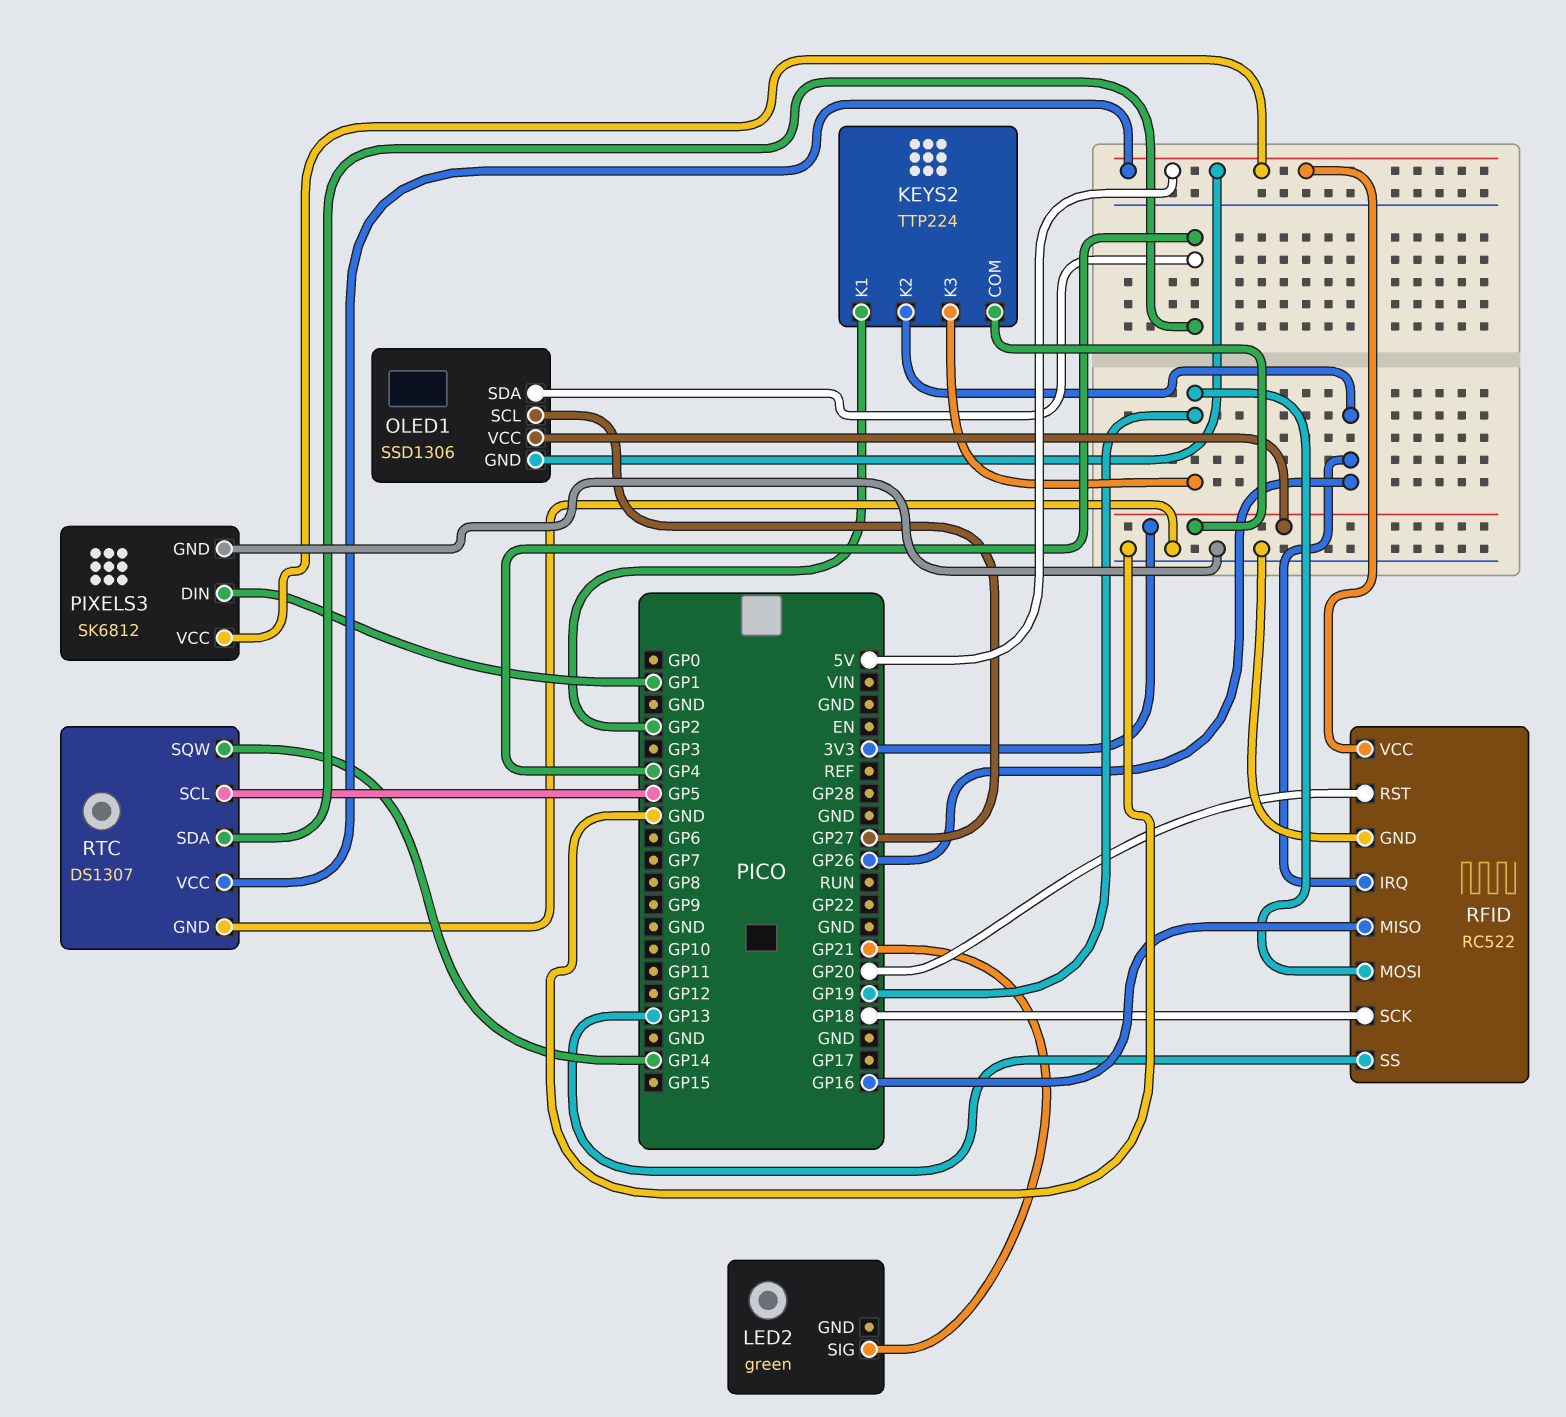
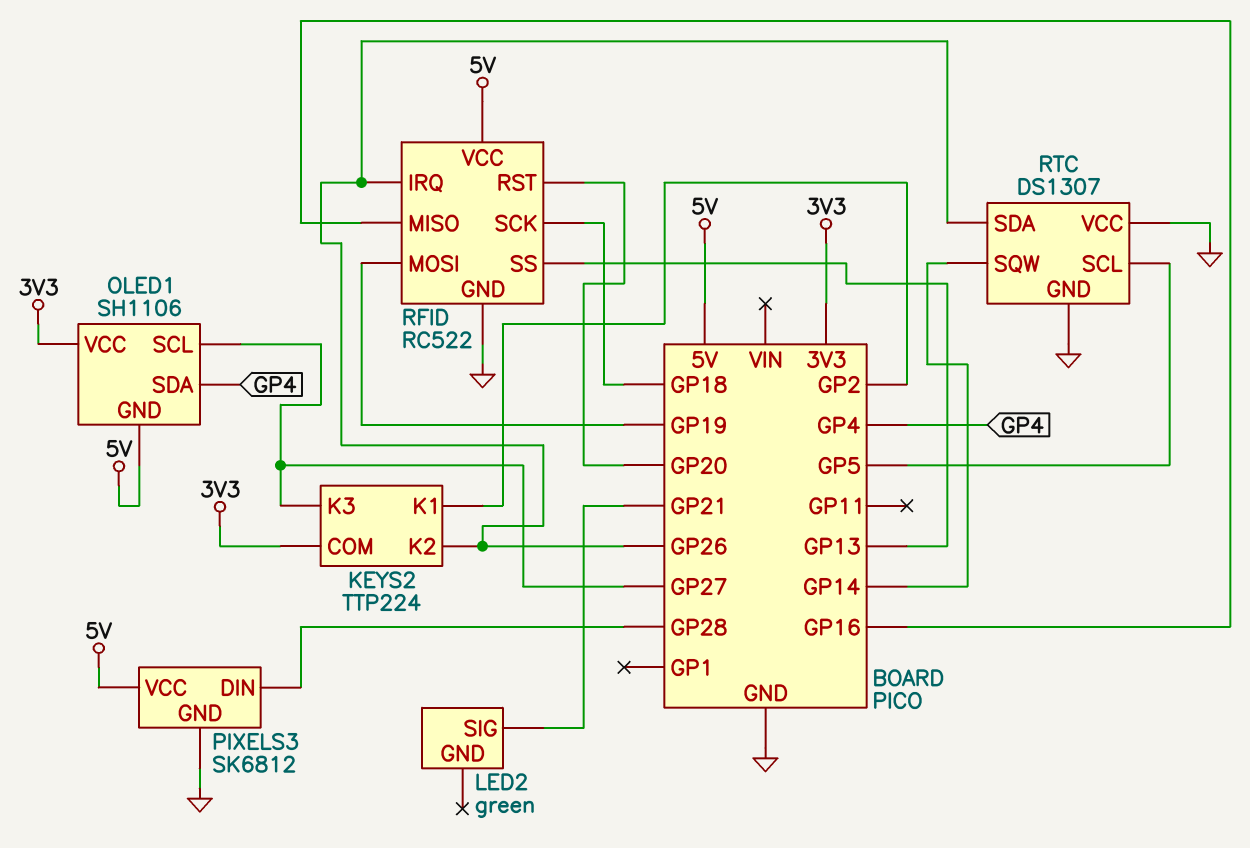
KEYS2 pin K3: GP19 -> GP27
OLED1: SSD1306 -> SH1106
PIXELS3 pin DIN: GP1 -> GP28
RTC pin SDA: GP4 -> GP26
RTC pin VCC: 5V -> GND

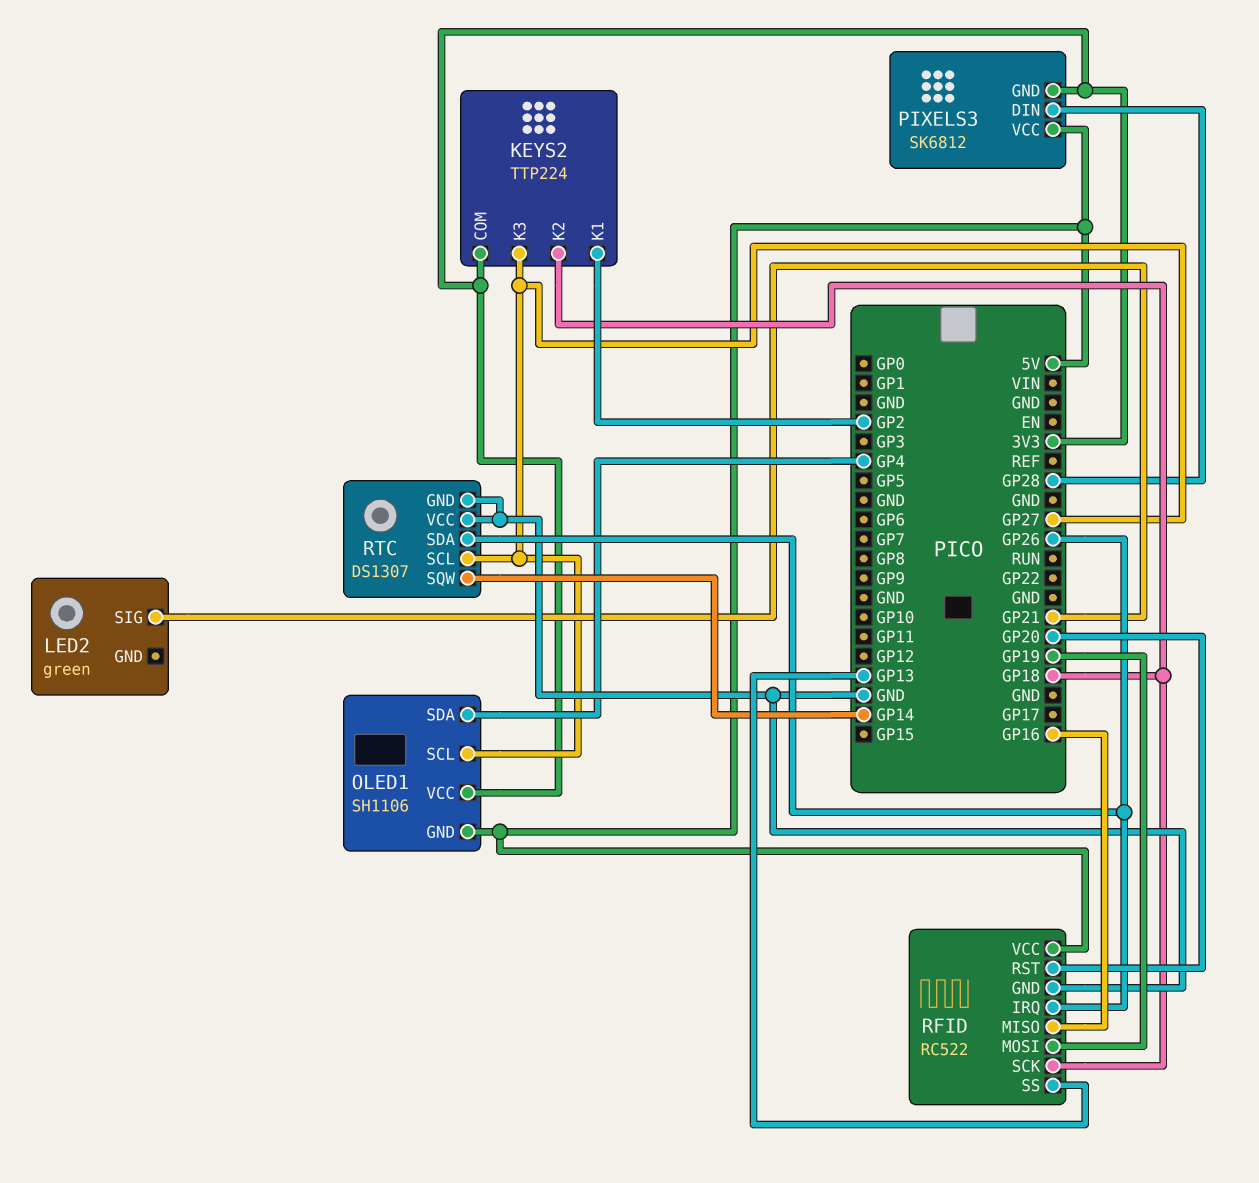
KEYS2 pin K2: GP26 -> GP18
PIXELS3 pin GND: GND -> 3V3
RTC pin SCL: GP5 -> GP27

